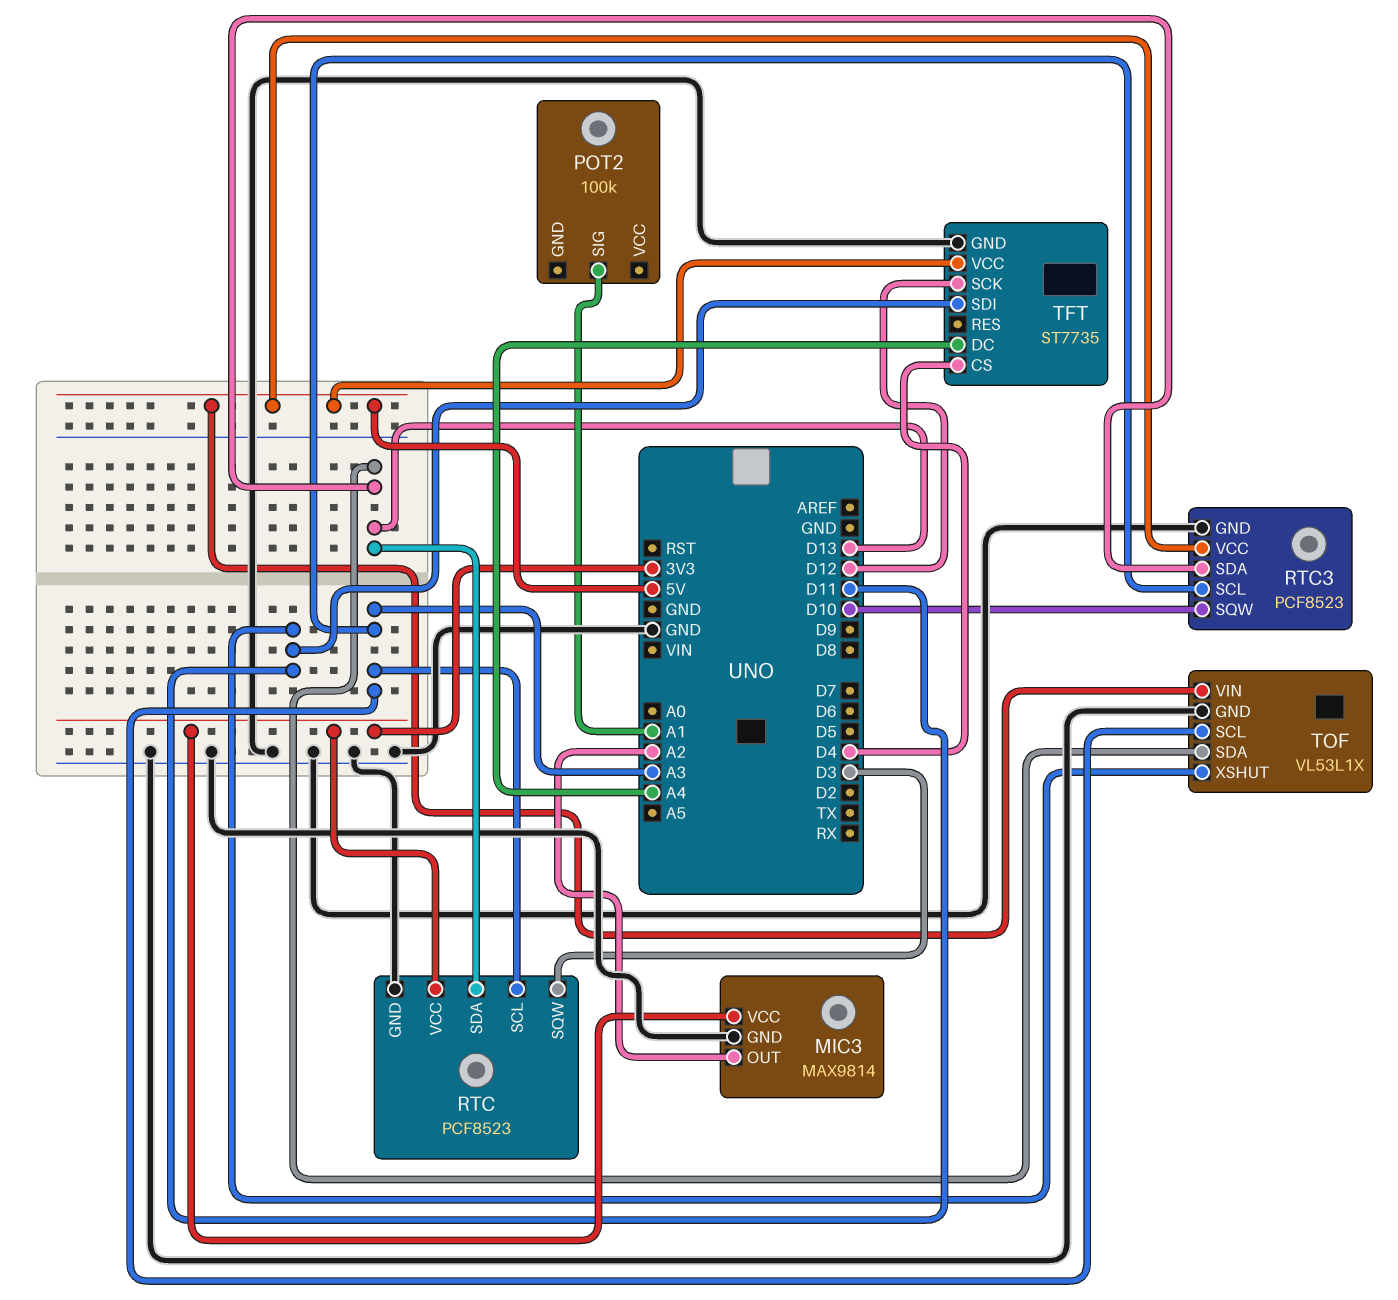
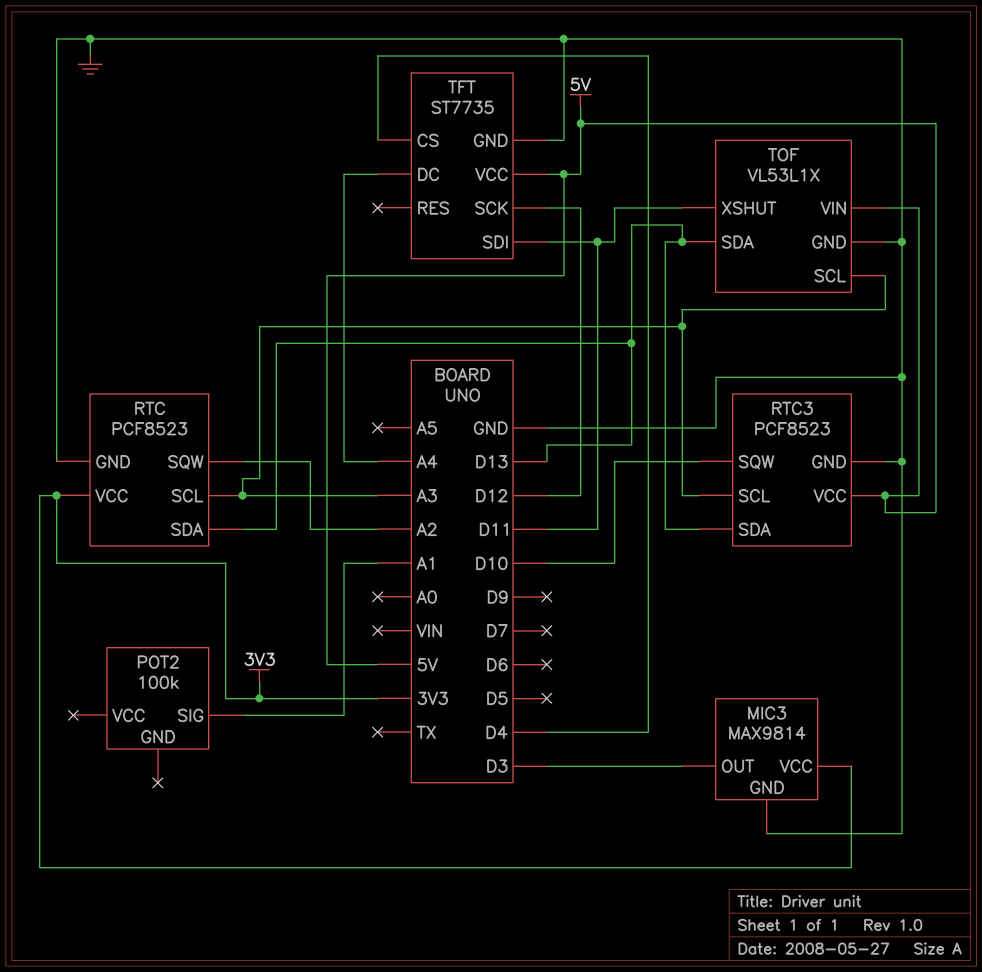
MIC3 pin OUT: A2 -> D3
RTC pin SQW: D3 -> A2

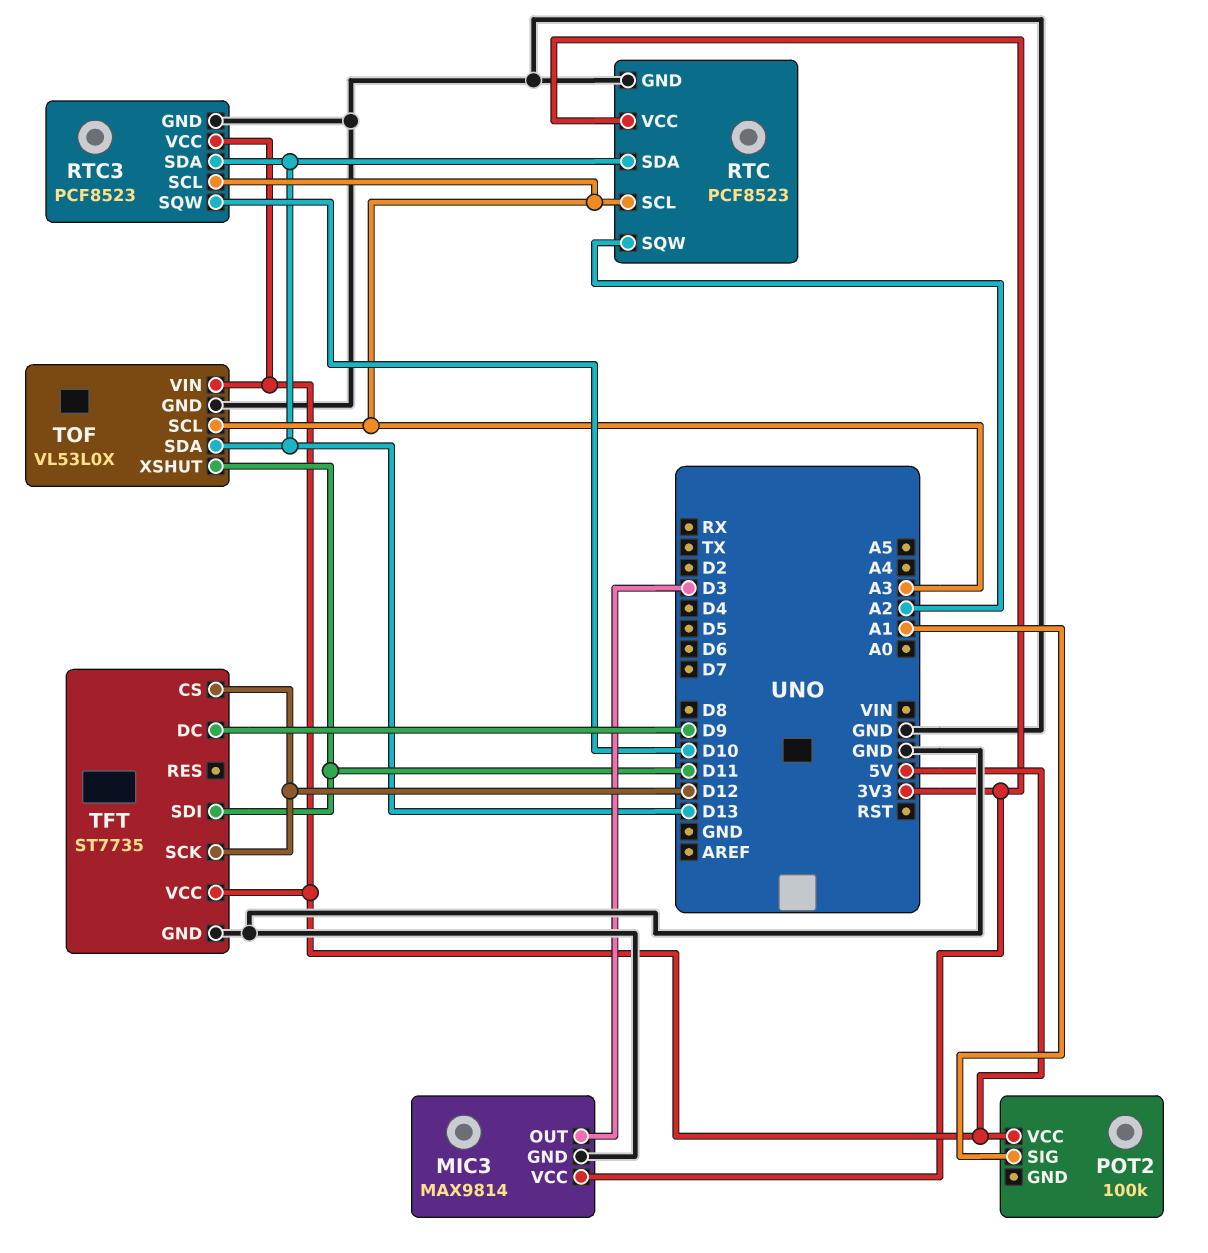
POT2 pin VCC: none -> 5V
TFT pin CS: D4 -> D12
TFT pin DC: A4 -> D9
TOF: VL53L1X -> VL53L0X

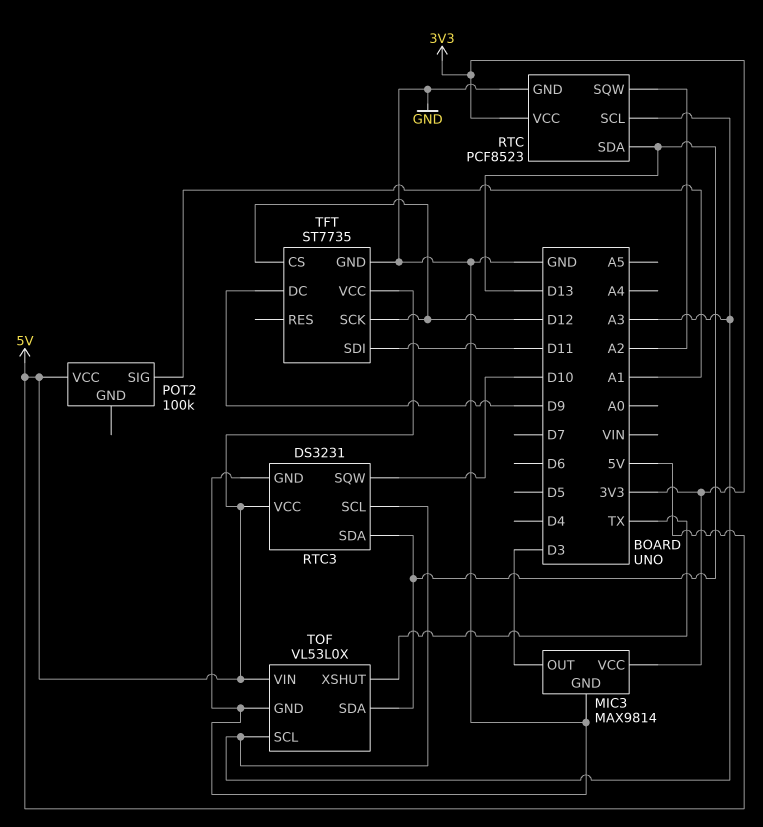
RTC3: PCF8523 -> DS3231
TOF pin XSHUT: D11 -> TX

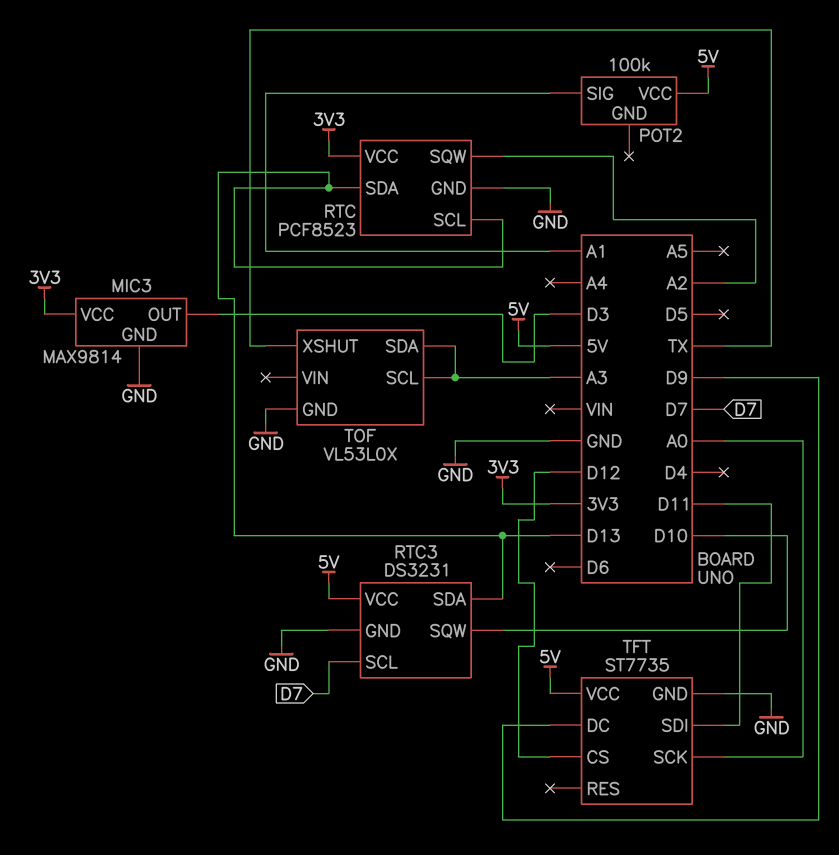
RTC pin SCL: A3 -> D13
RTC3 pin SCL: A3 -> D7
TFT pin SCK: D12 -> A0
TOF pin SDA: D13 -> A3
TOF pin VIN: 5V -> none

